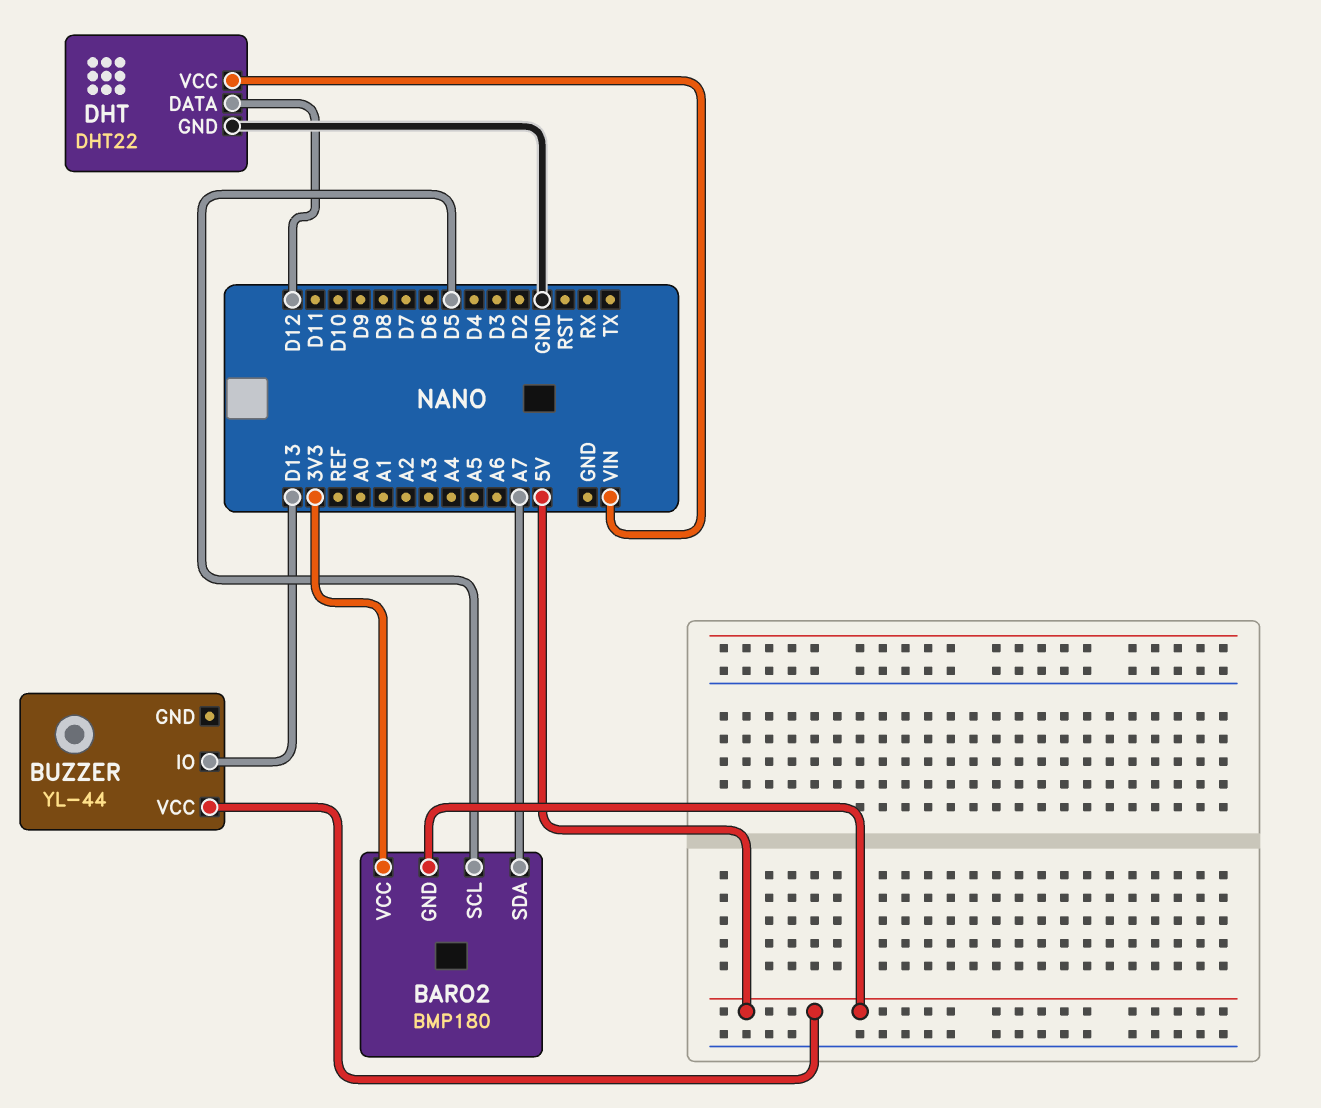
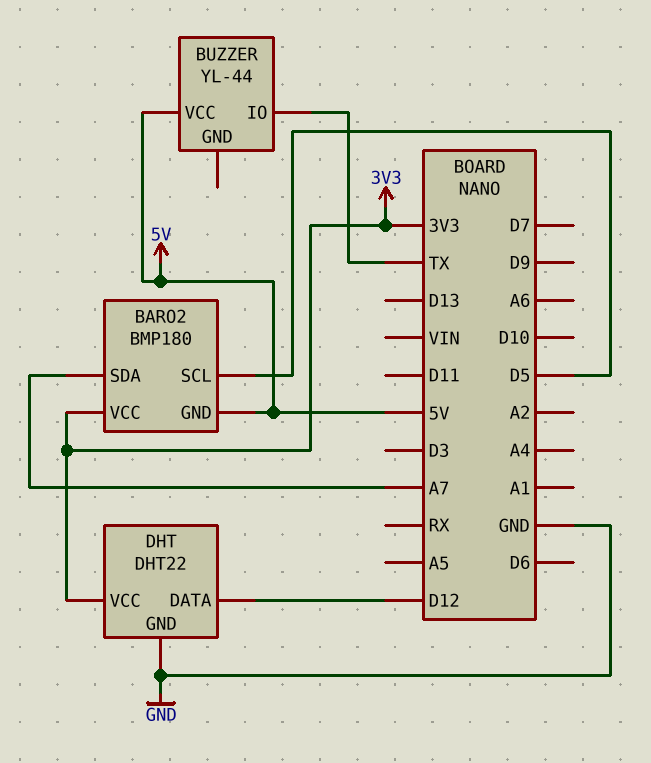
BUZZER pin IO: D13 -> TX
DHT pin VCC: VIN -> 3V3

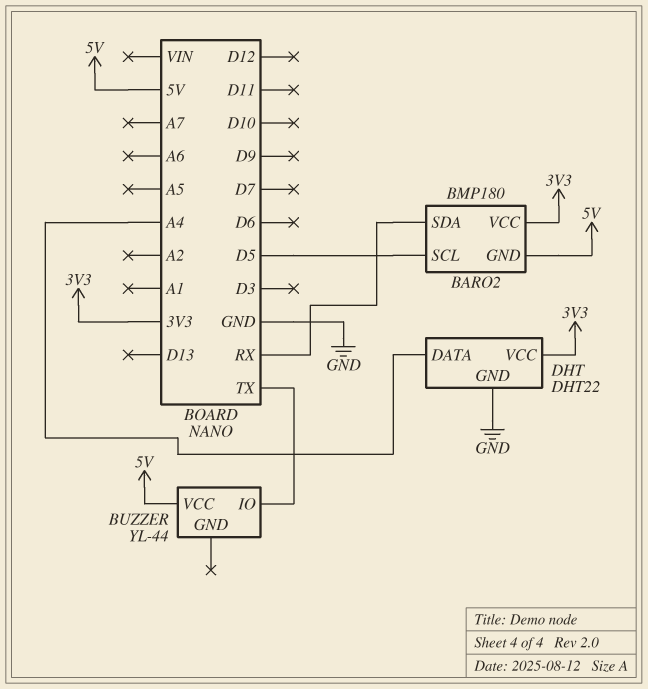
BARO2 pin SDA: A7 -> RX
DHT pin DATA: D12 -> A4

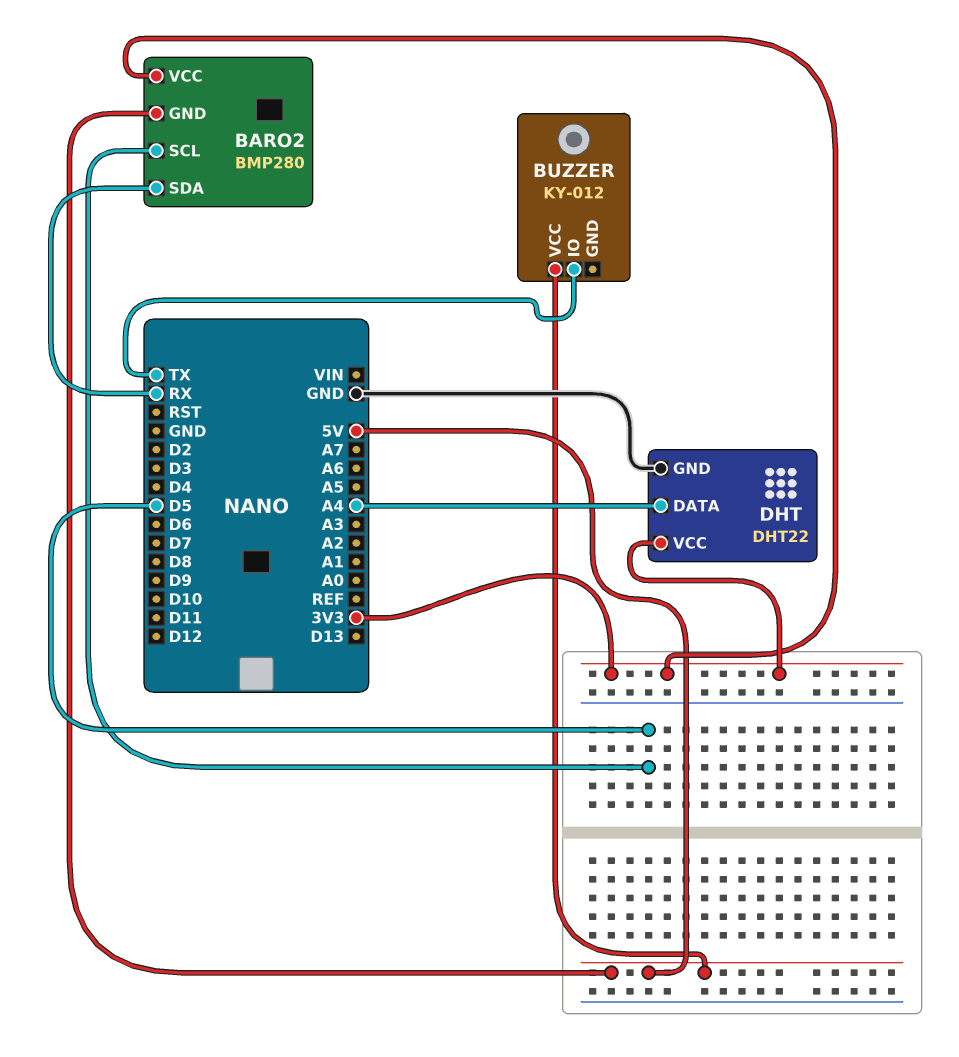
BARO2: BMP180 -> BMP280
BUZZER: YL-44 -> KY-012

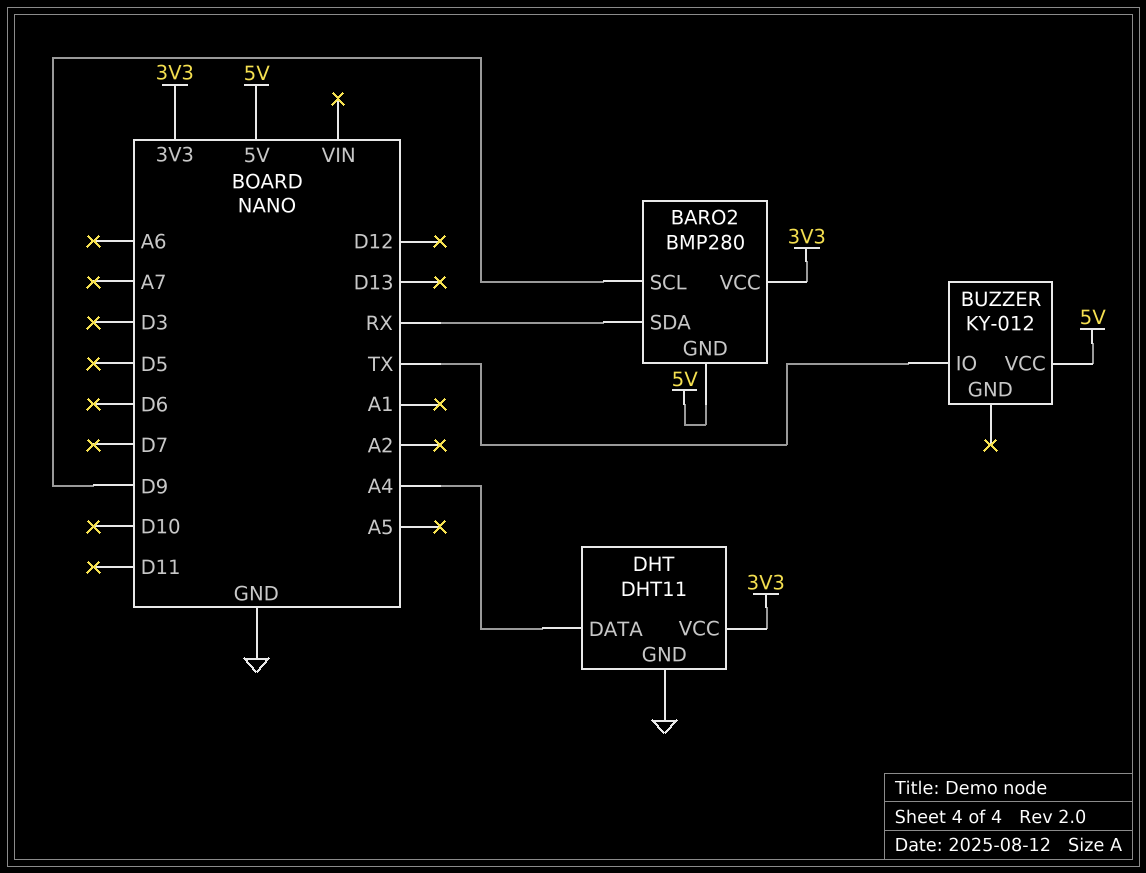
BARO2 pin SCL: D5 -> D9
DHT: DHT22 -> DHT11

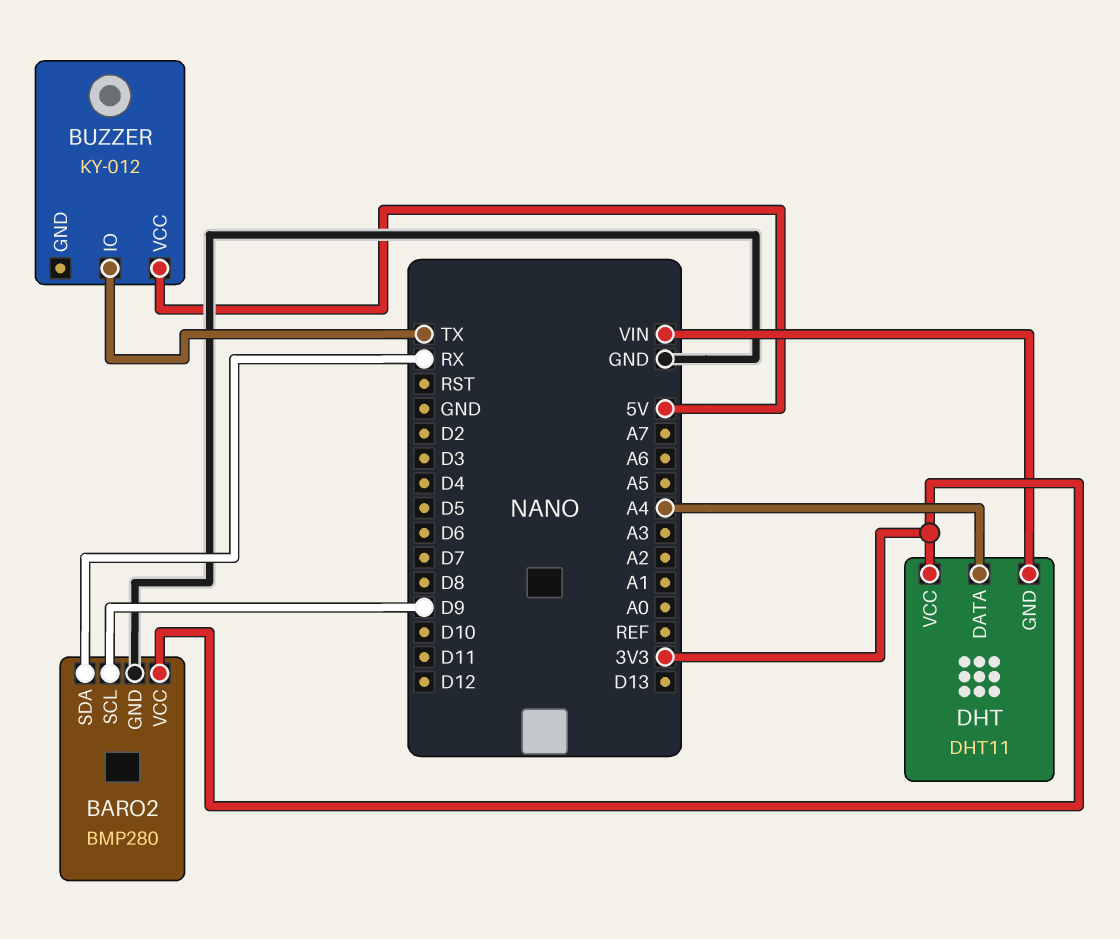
BARO2 pin GND: 5V -> GND
DHT pin GND: GND -> VIN

